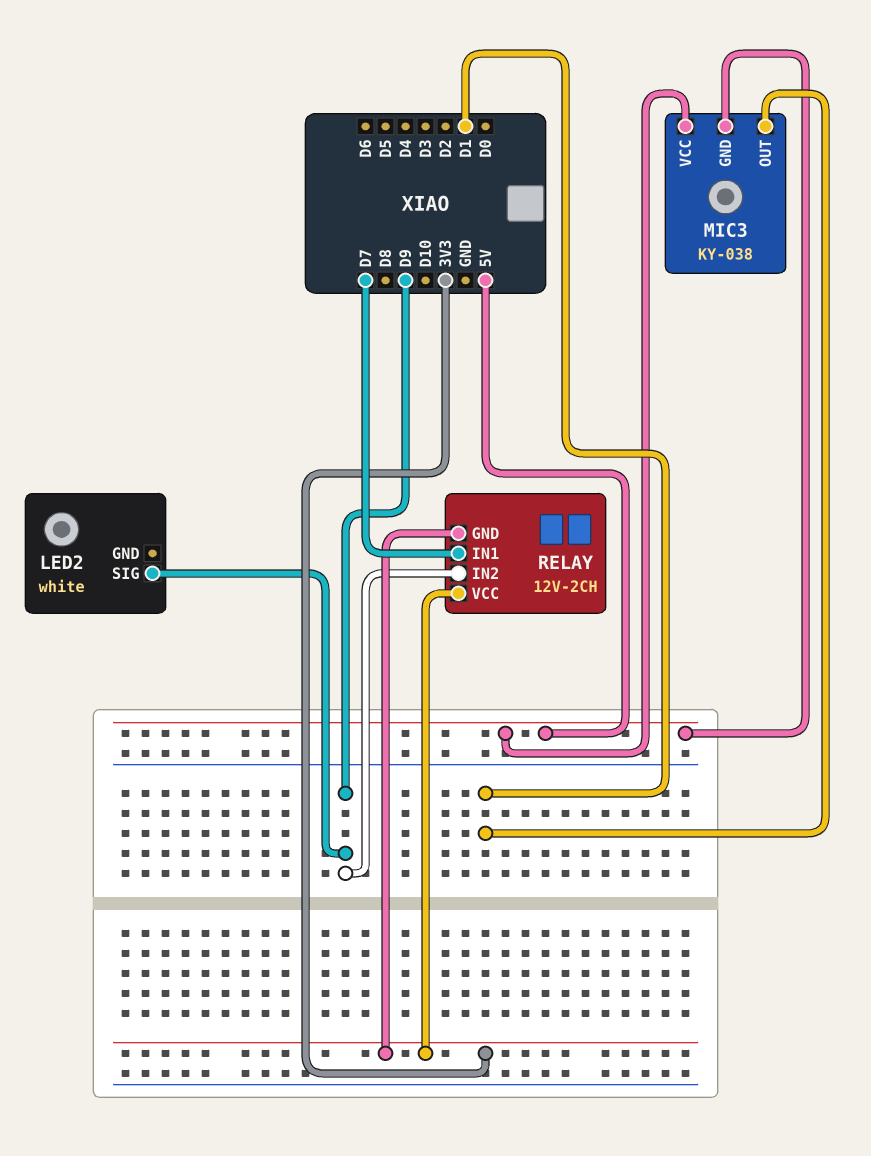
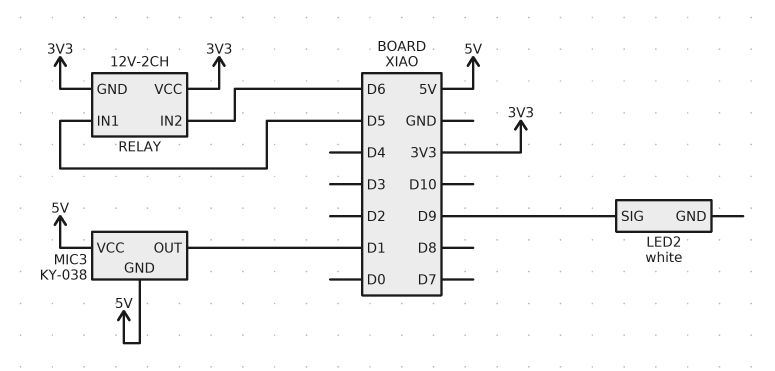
RELAY pin IN1: D7 -> D5
RELAY pin IN2: D9 -> D6

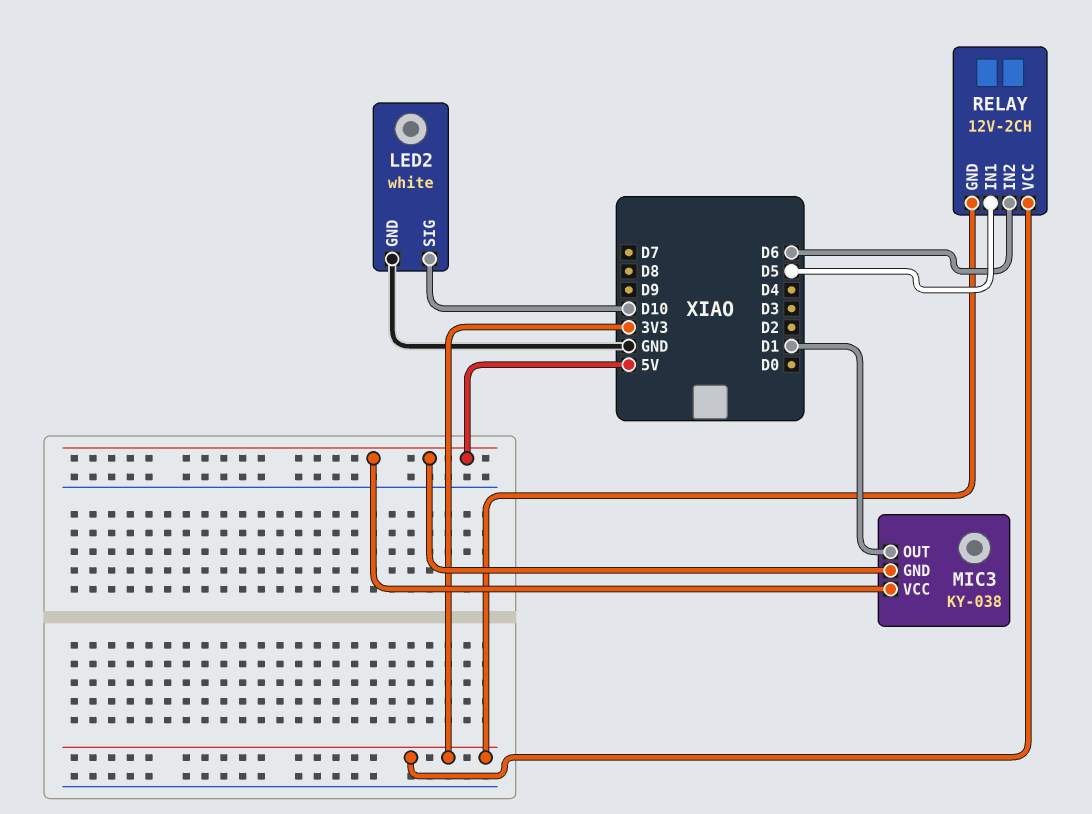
LED2 pin GND: none -> GND
LED2 pin SIG: D9 -> D10

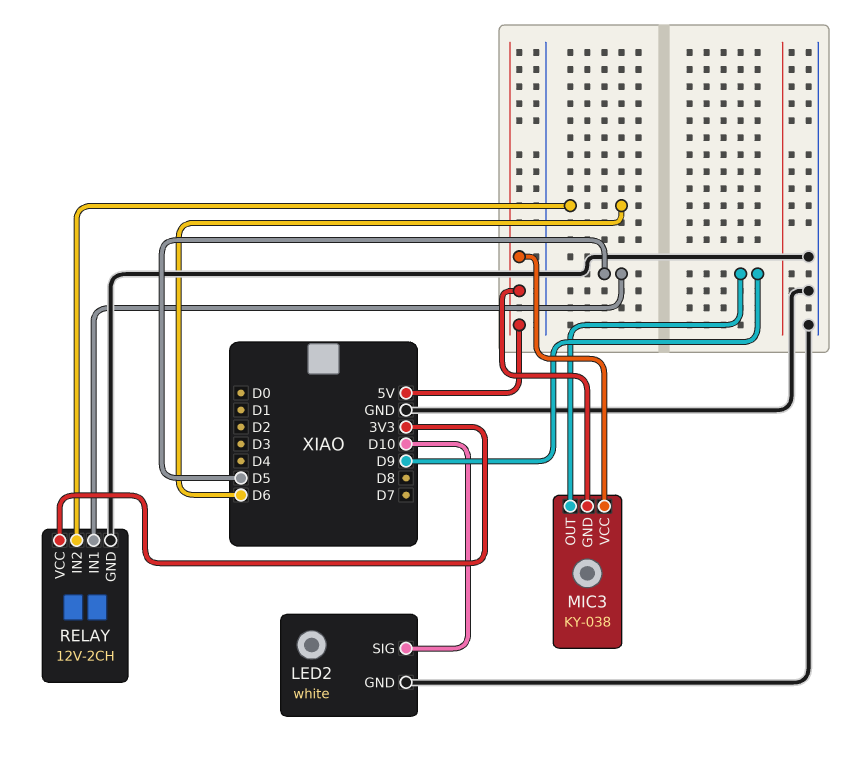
MIC3 pin OUT: D1 -> D9
RELAY pin GND: 3V3 -> GND

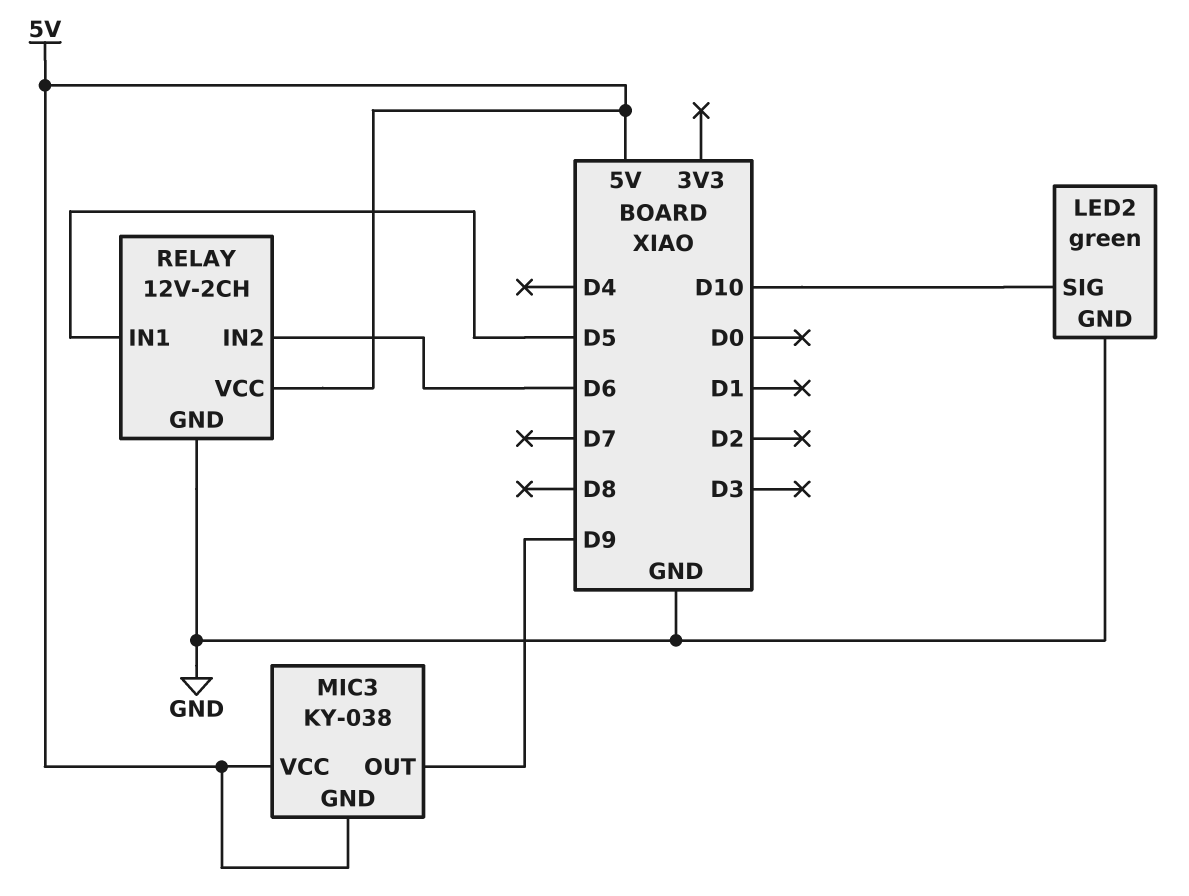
LED2: white -> green
RELAY pin VCC: 3V3 -> 5V

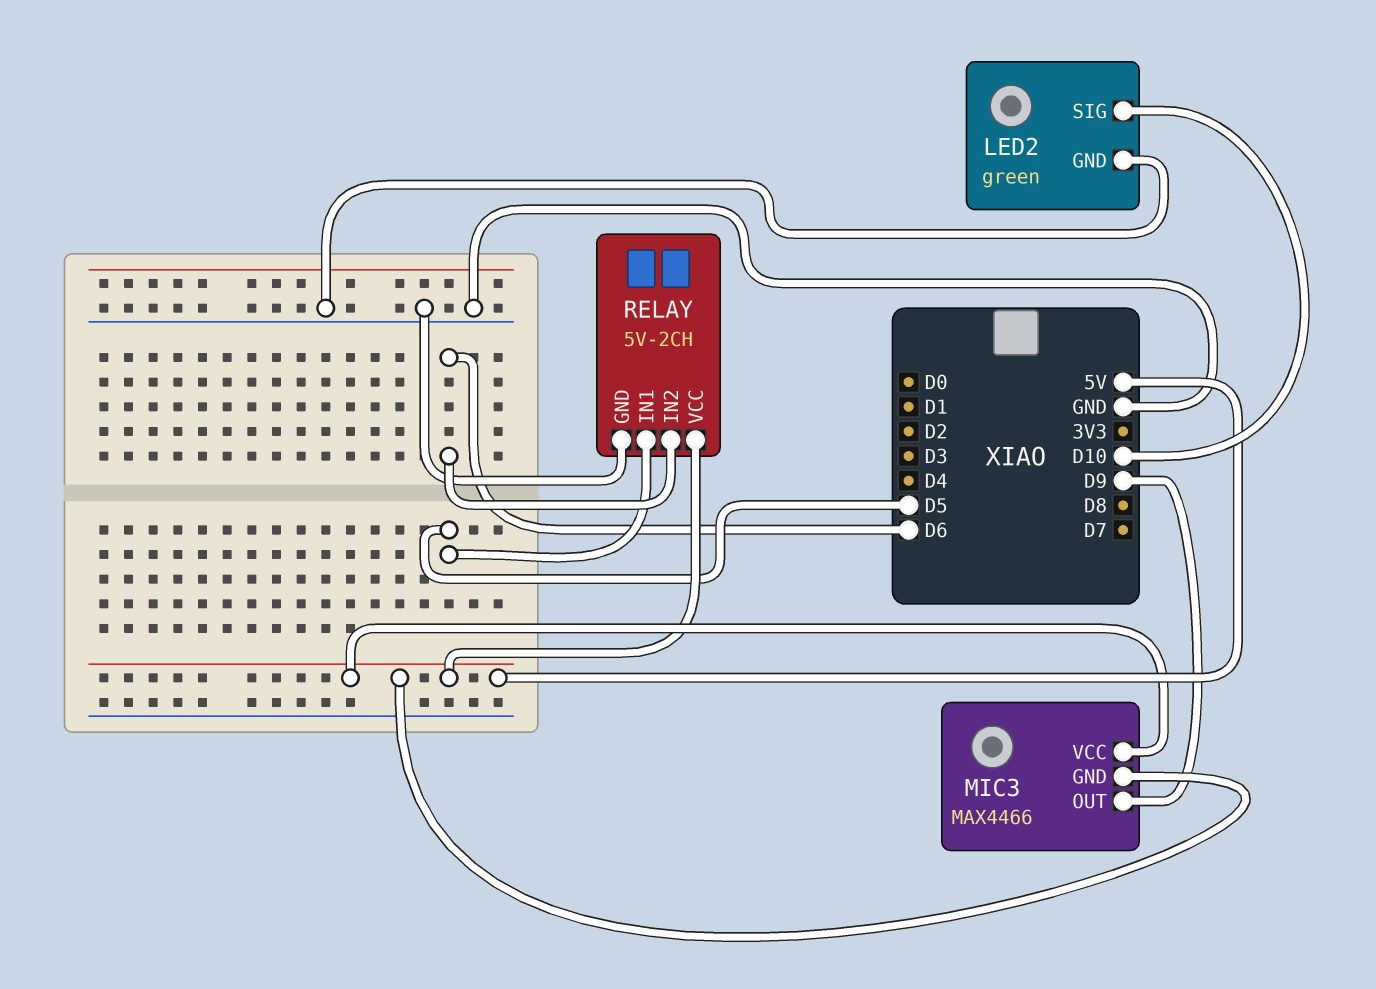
MIC3: KY-038 -> MAX4466
RELAY: 12V-2CH -> 5V-2CH

